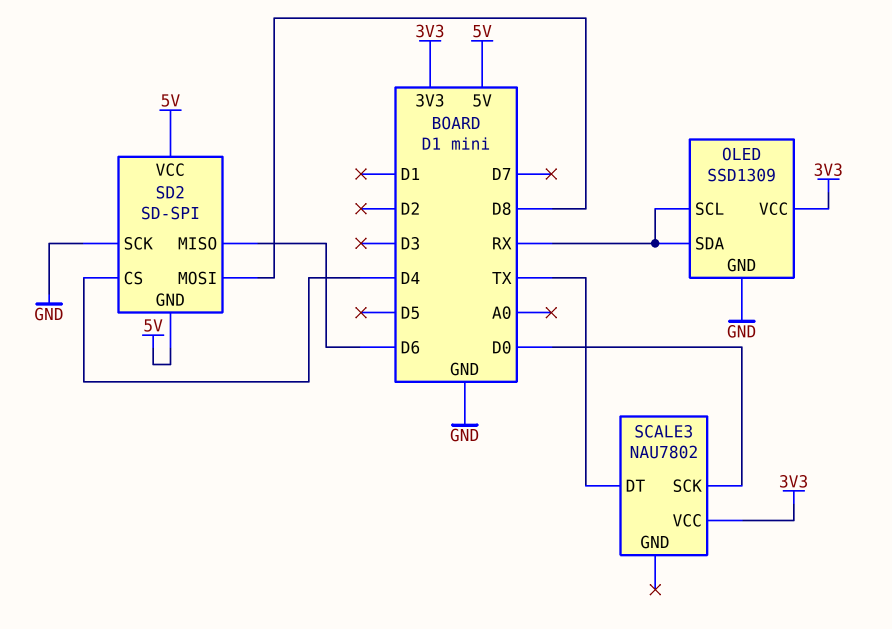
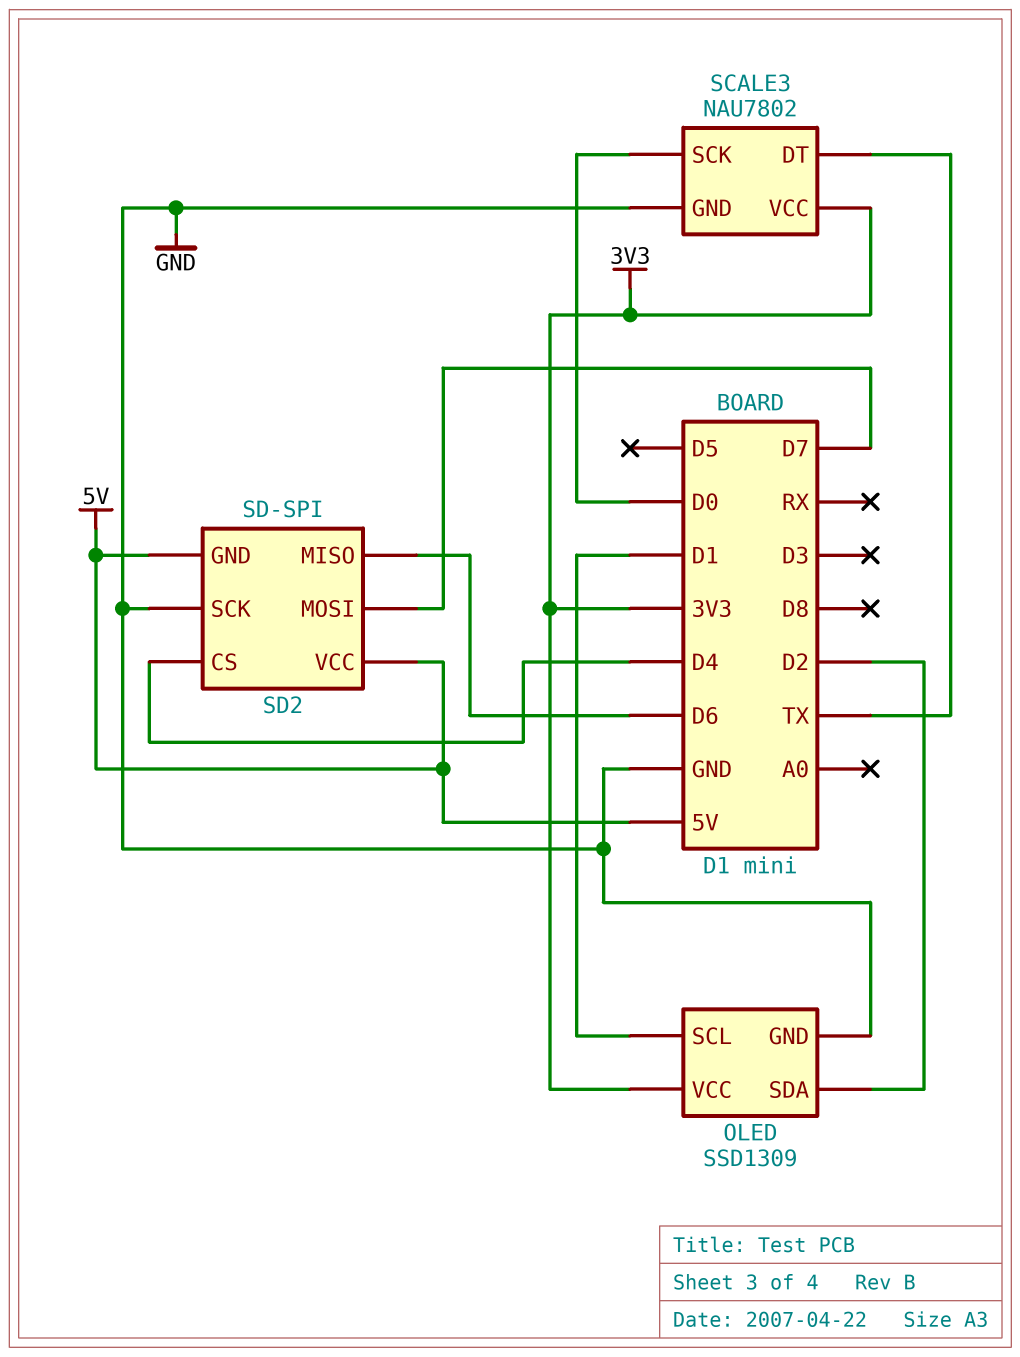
OLED pin SCL: RX -> D1
OLED pin SDA: RX -> D2
SCALE3 pin GND: none -> GND
SD2 pin MOSI: D8 -> D7

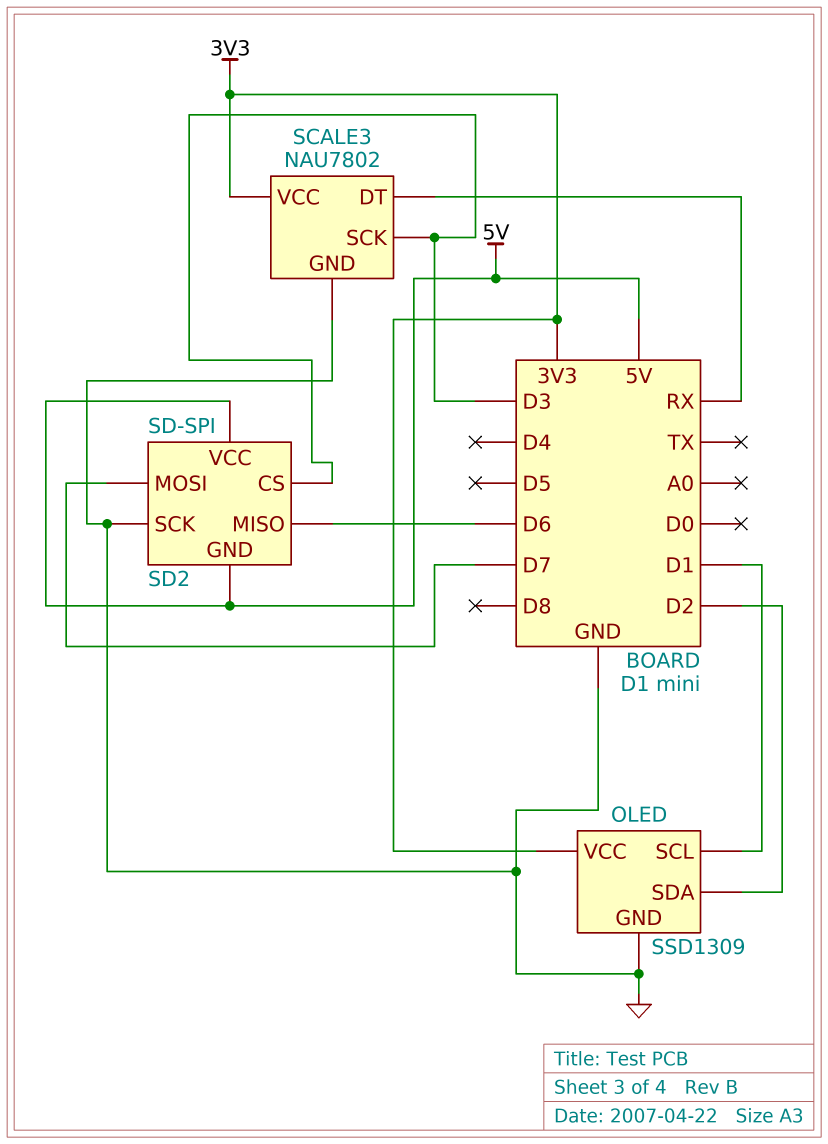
SCALE3 pin DT: TX -> RX
SCALE3 pin SCK: D0 -> D3
SD2 pin CS: D4 -> D3

